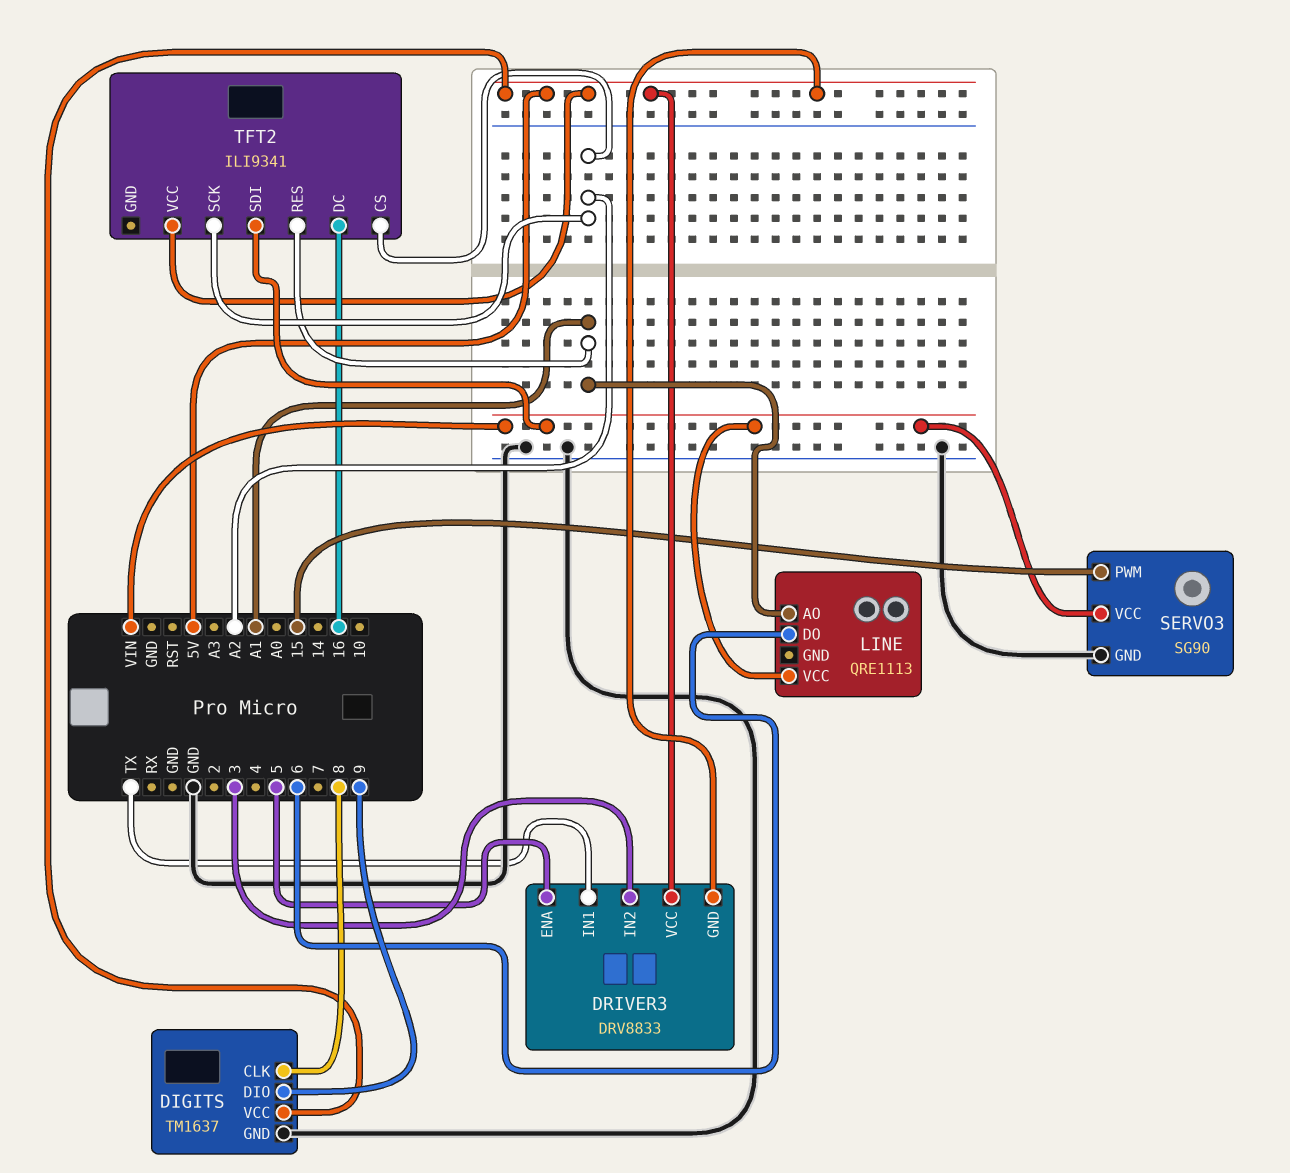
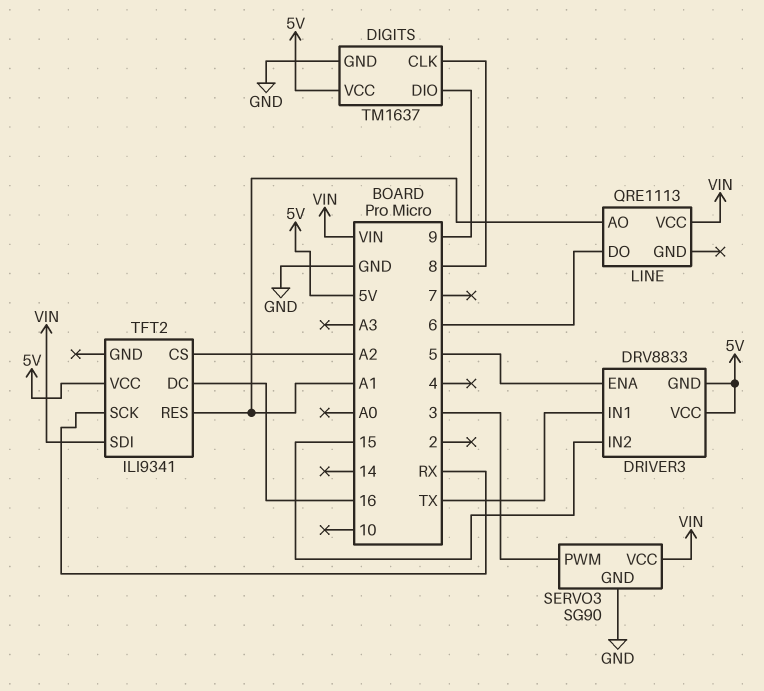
DRIVER3 pin IN2: 3 -> 15
SERVO3 pin PWM: 15 -> 3
TFT2 pin SCK: A2 -> RX

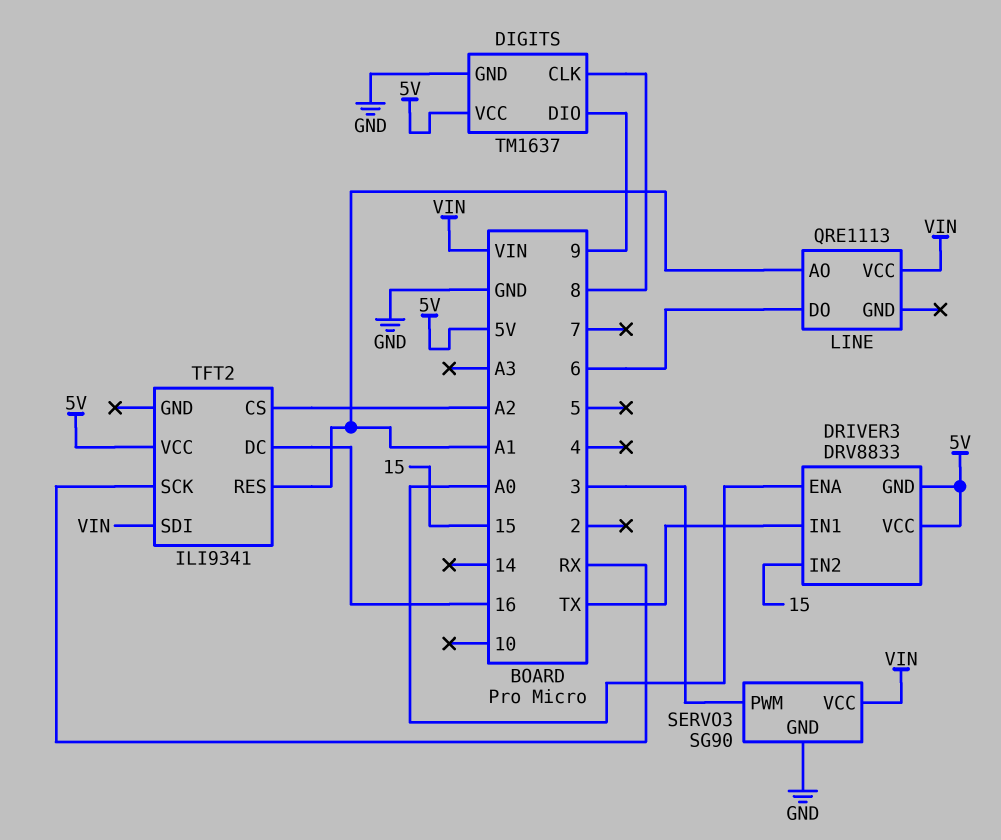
DRIVER3 pin ENA: 5 -> A0

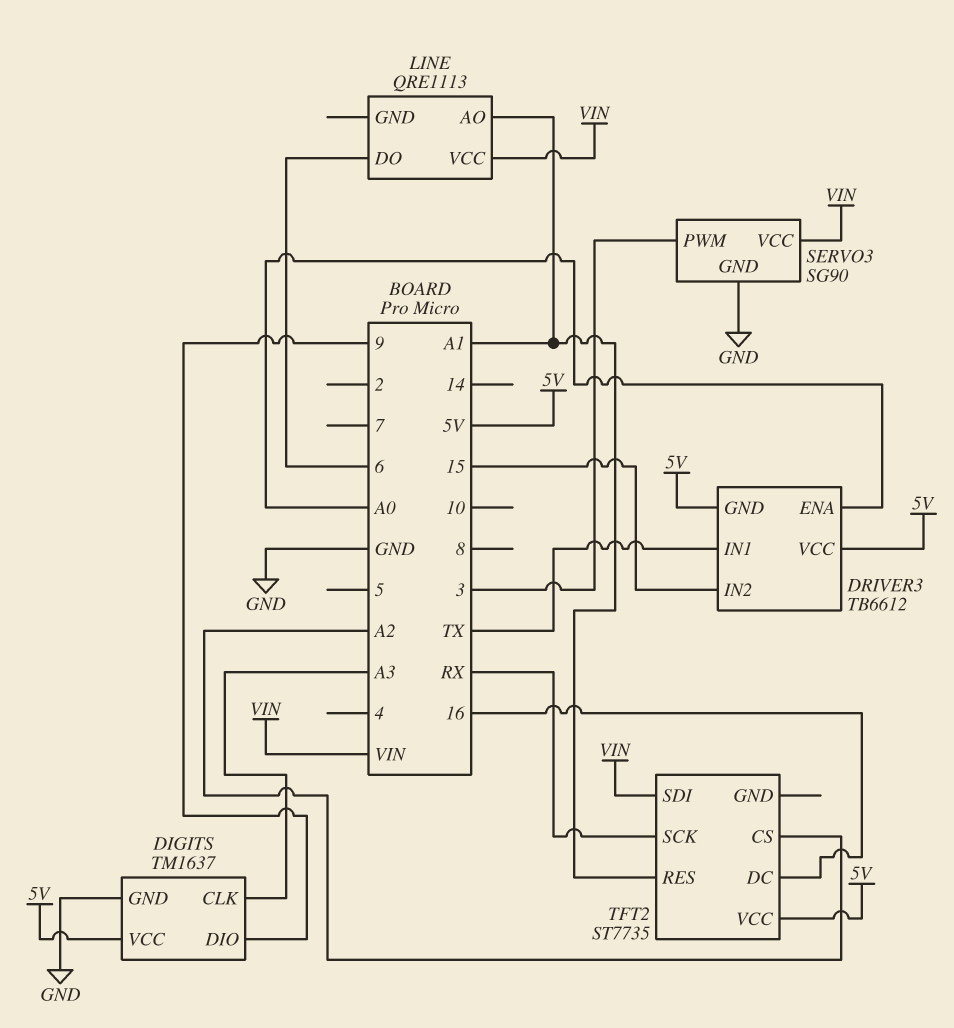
DIGITS pin CLK: 8 -> A3
DRIVER3: DRV8833 -> TB6612
TFT2: ILI9341 -> ST7735

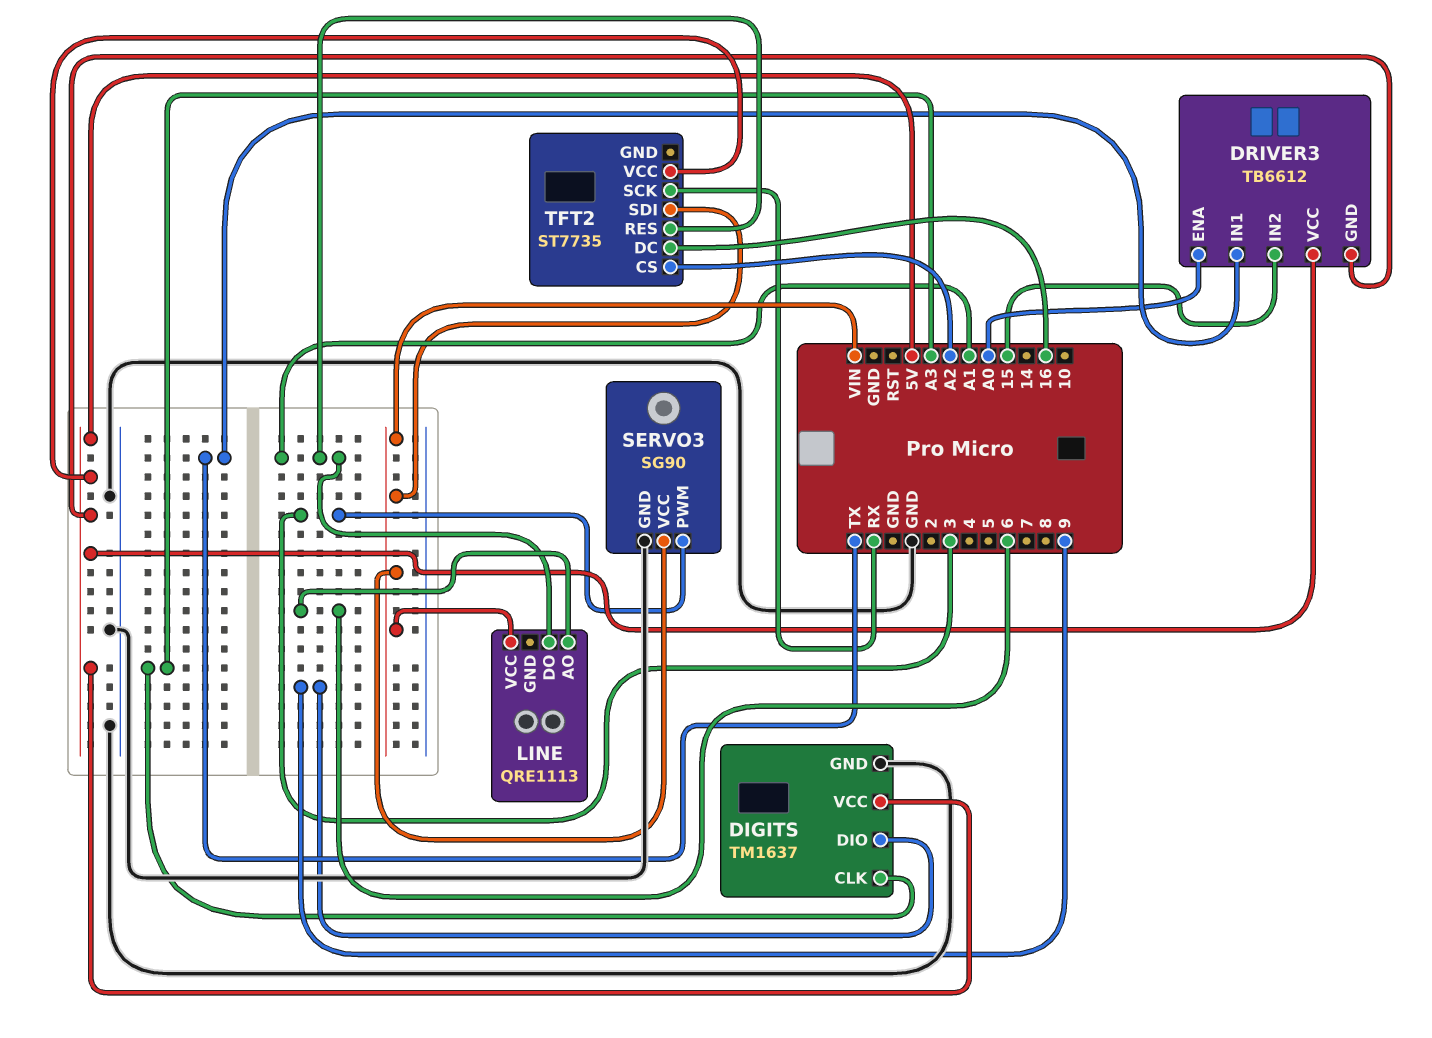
LINE pin AO: A1 -> 6
LINE pin DO: 6 -> A1

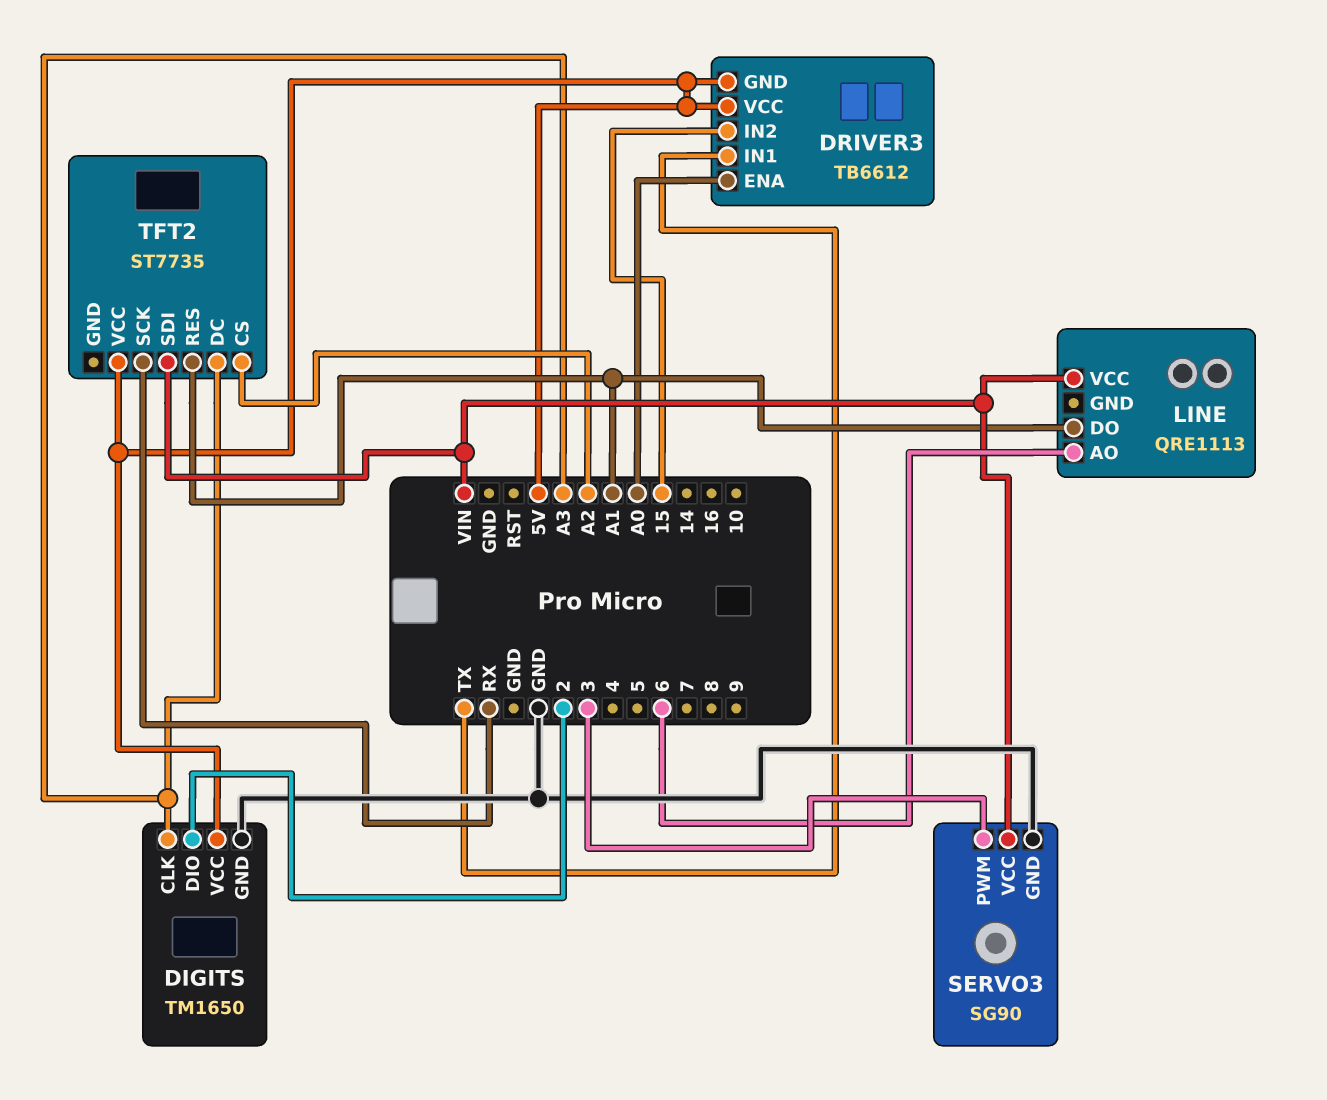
DIGITS: TM1637 -> TM1650
DIGITS pin DIO: 9 -> 2
TFT2 pin DC: 16 -> A3

